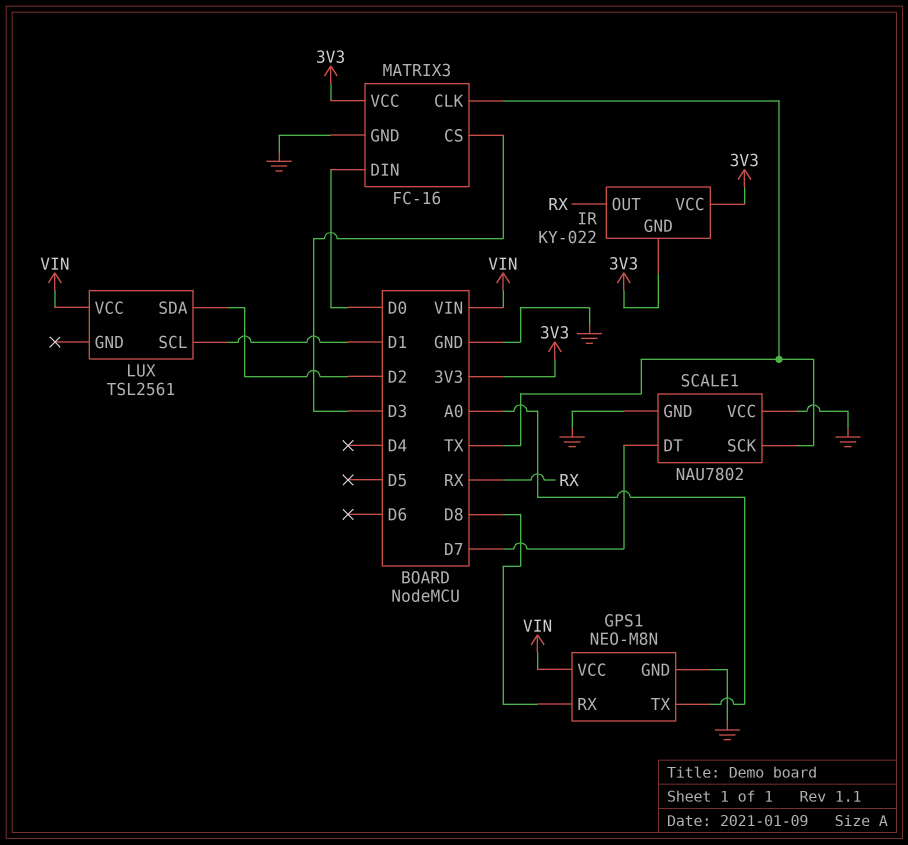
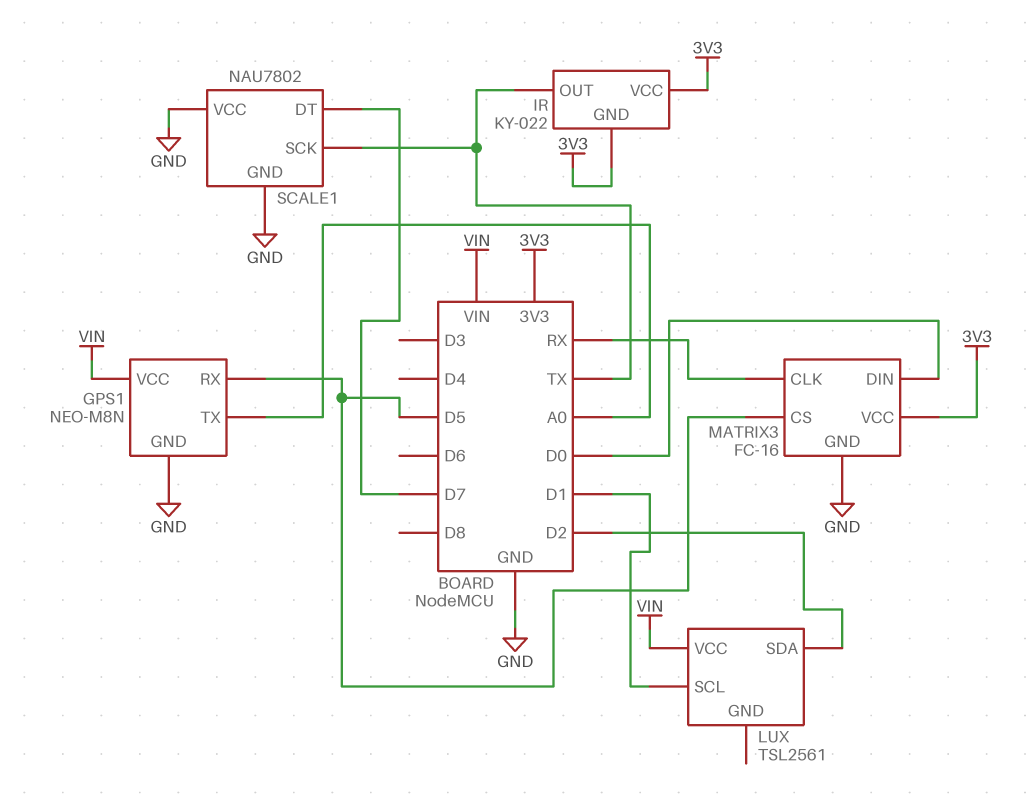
GPS1 pin RX: D8 -> D5
IR pin OUT: RX -> TX
MATRIX3 pin CLK: TX -> RX
MATRIX3 pin CS: D3 -> D5

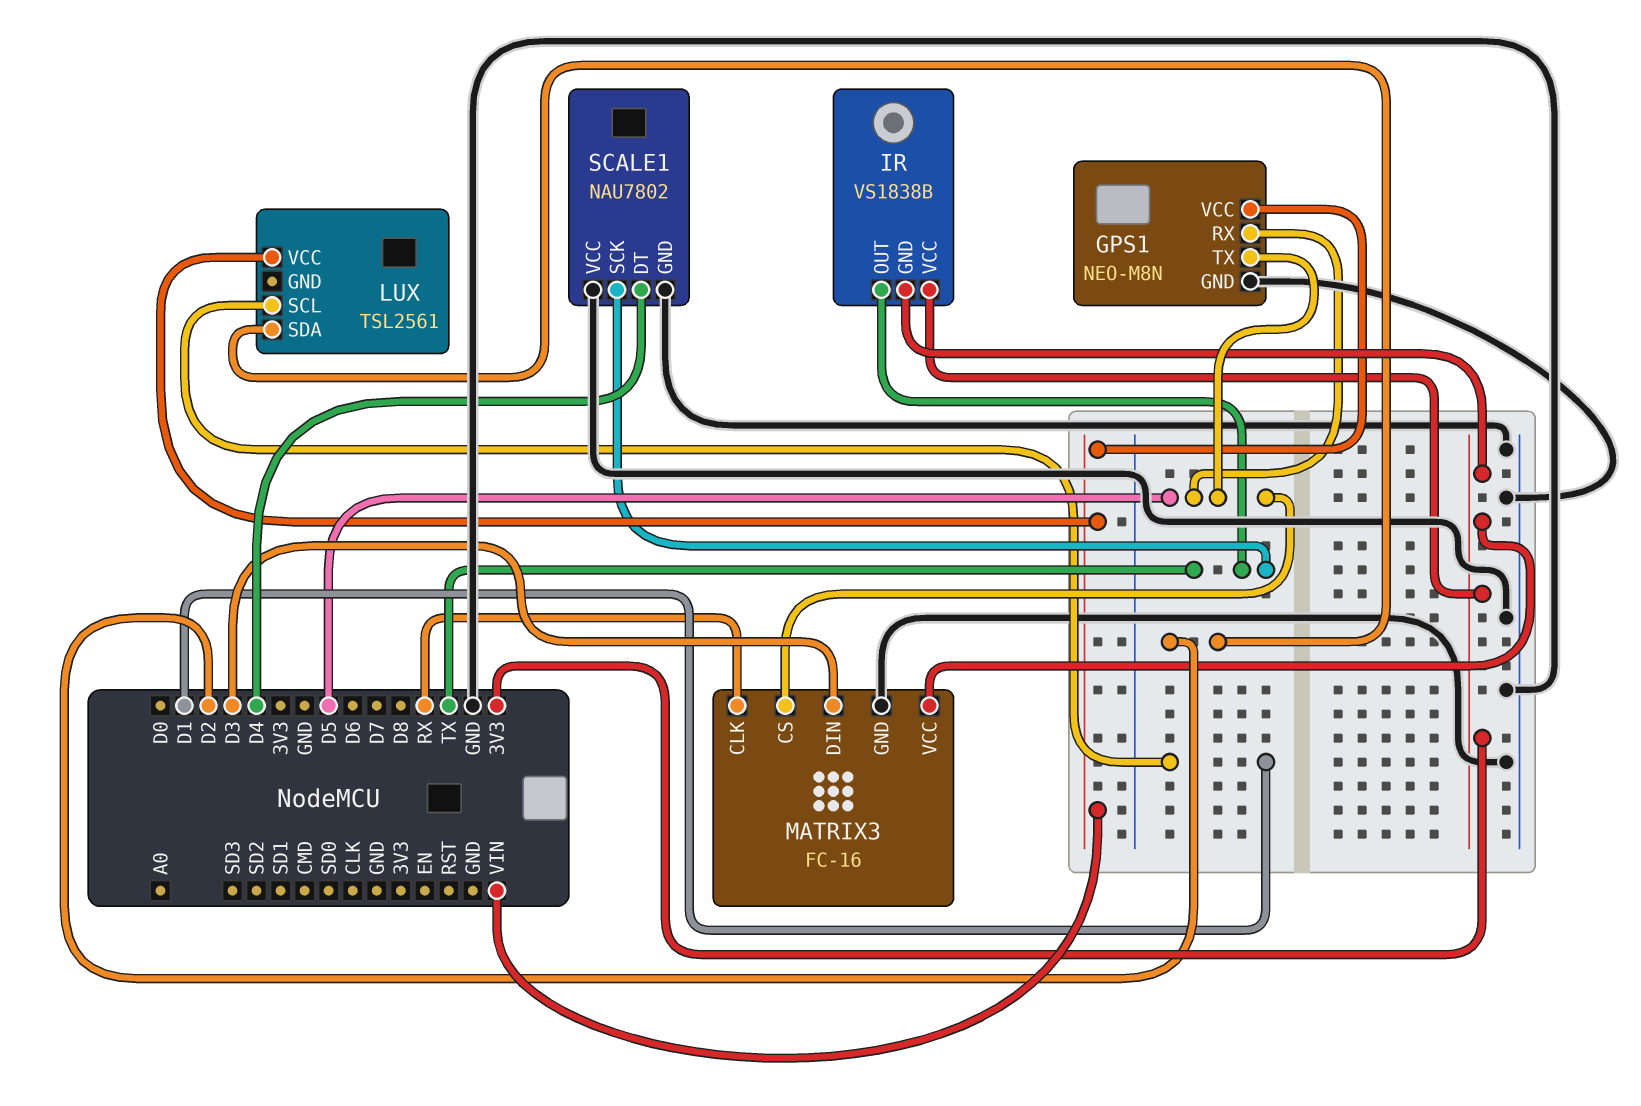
GPS1 pin TX: A0 -> D5
IR: KY-022 -> VS1838B
MATRIX3 pin DIN: D0 -> D3
SCALE1 pin DT: D7 -> D4

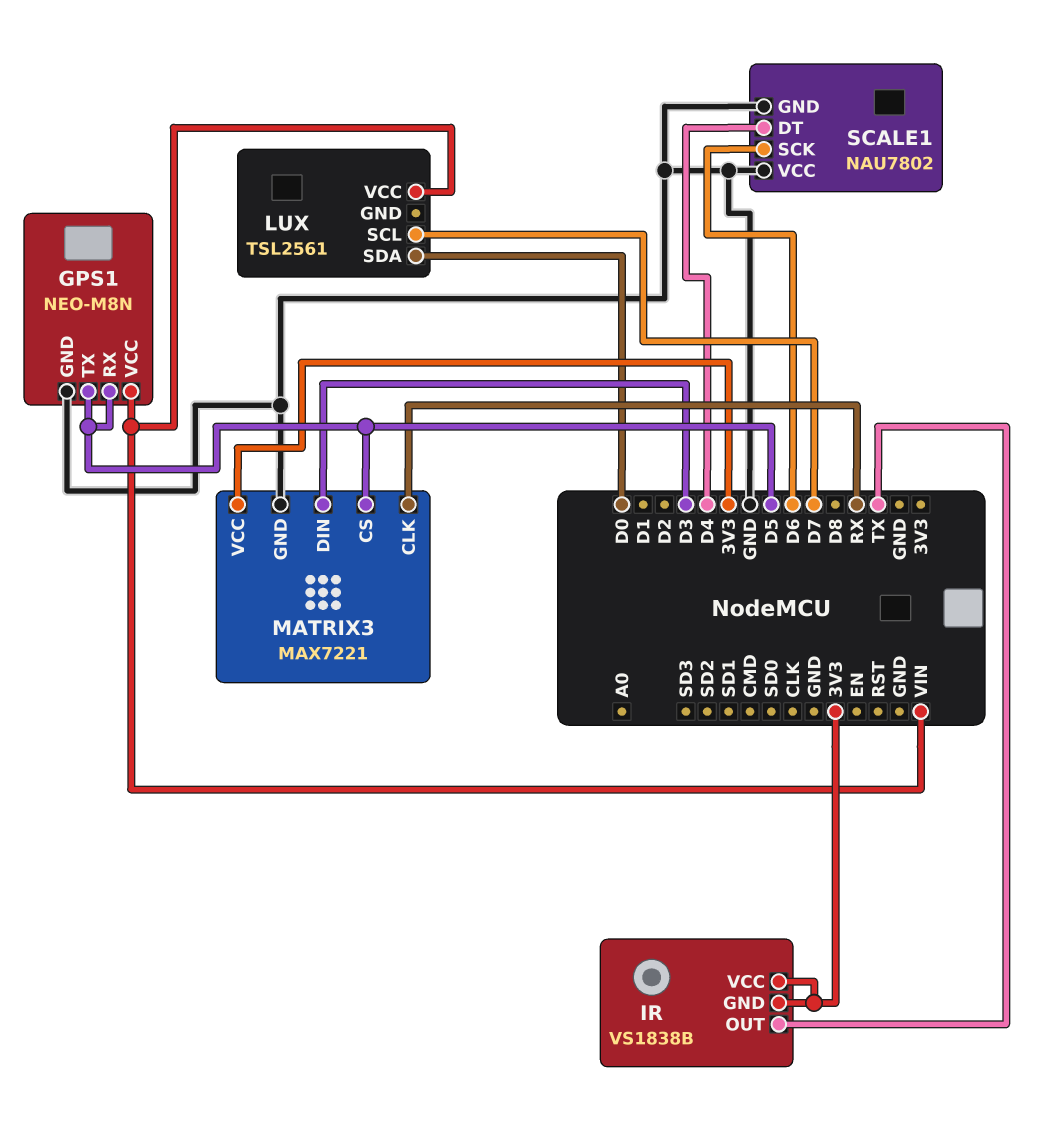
LUX pin SCL: D1 -> D7
LUX pin SDA: D2 -> D0
MATRIX3: FC-16 -> MAX7221
SCALE1 pin SCK: TX -> D6

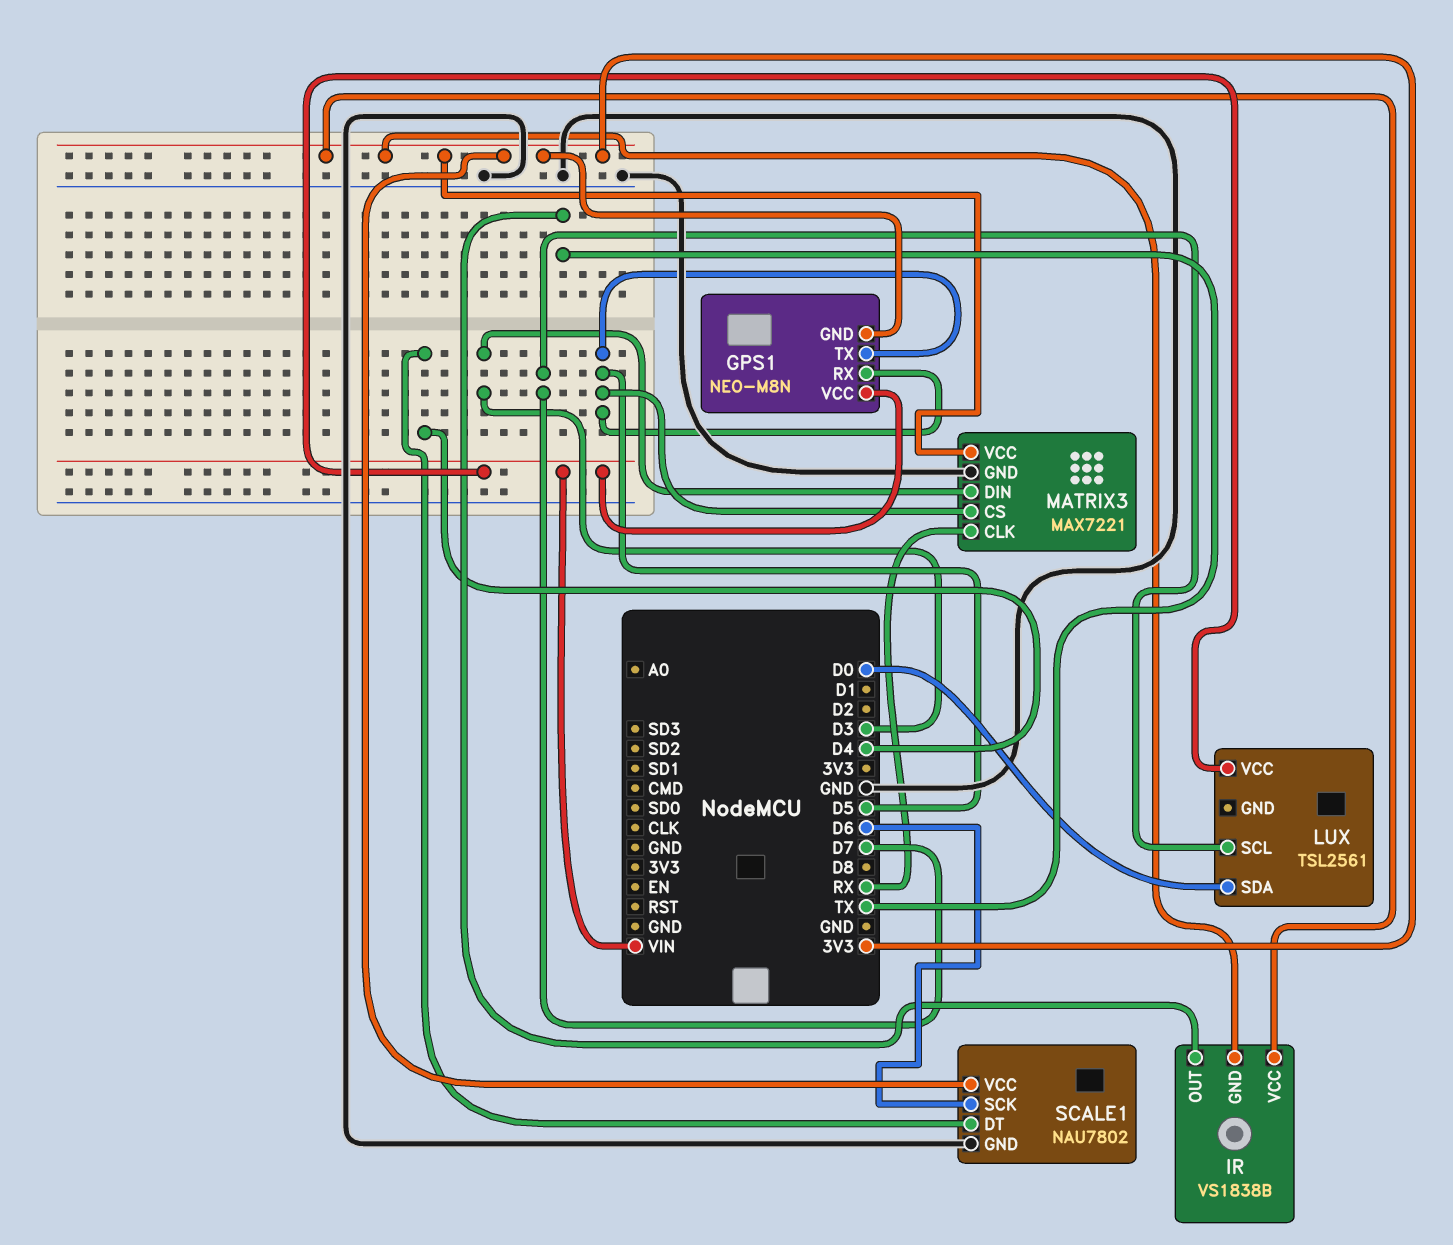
GPS1 pin GND: GND -> 3V3
SCALE1 pin VCC: GND -> 3V3

